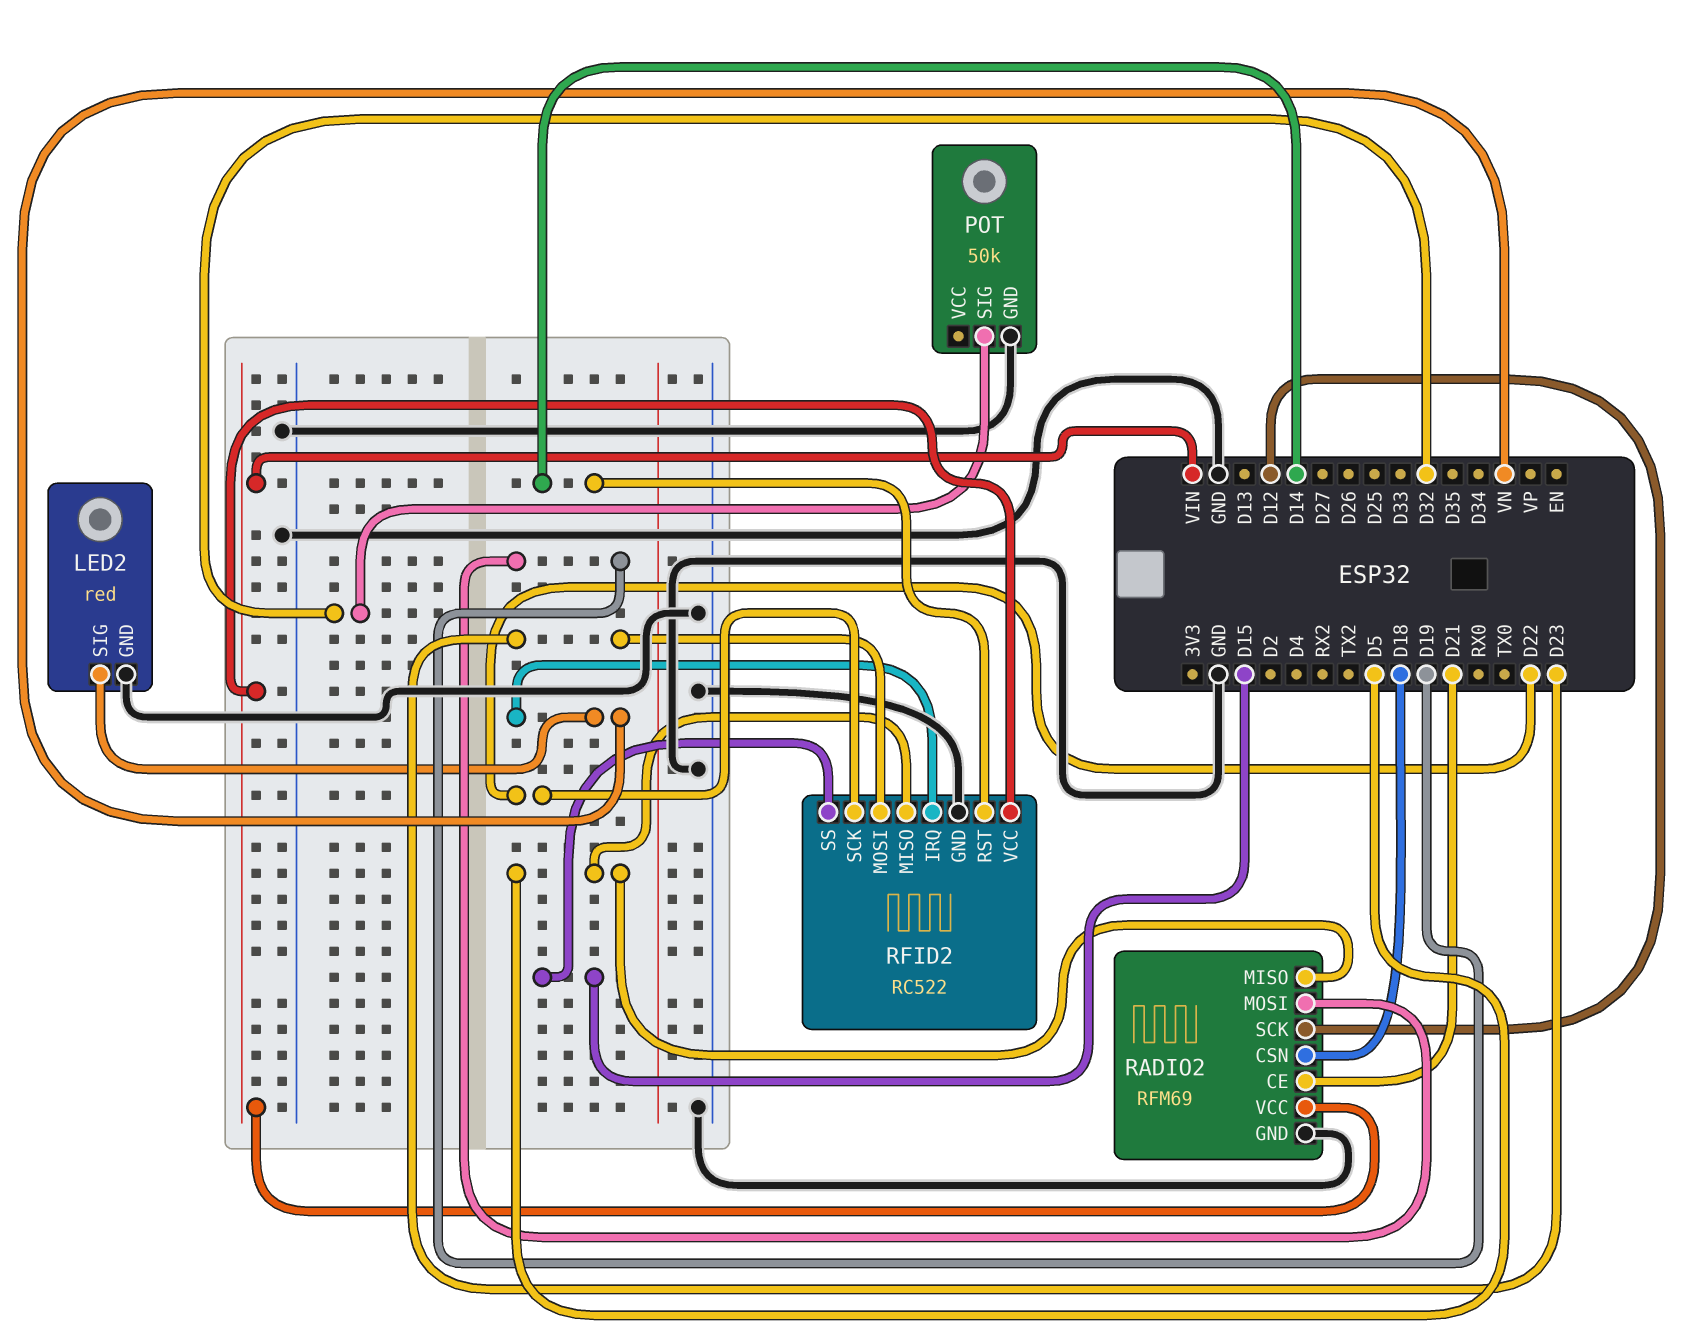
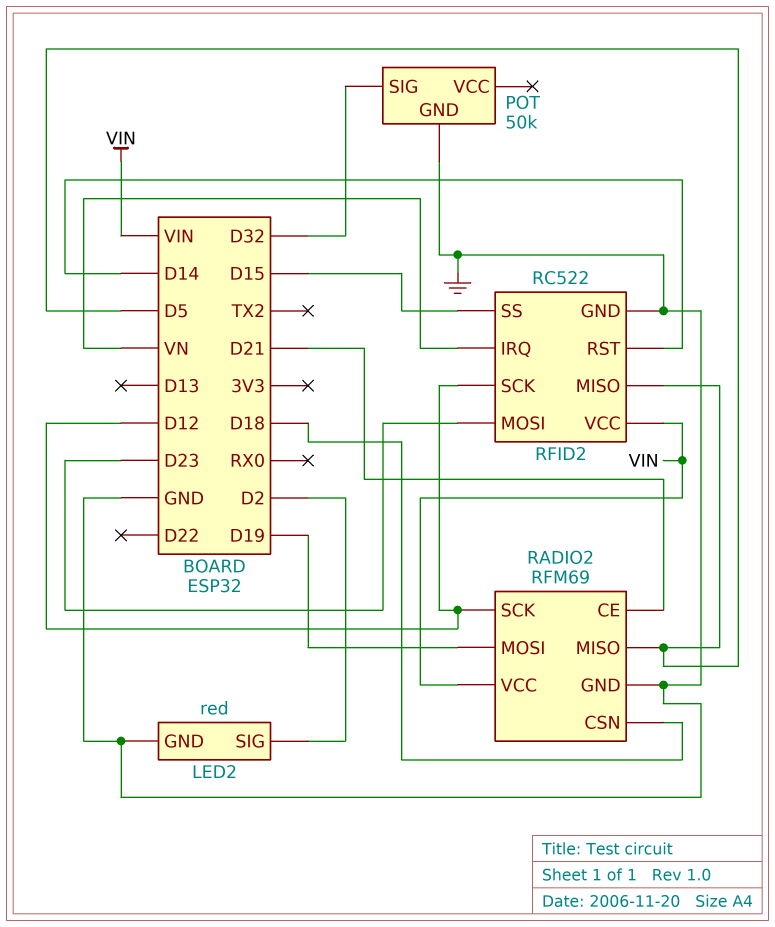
LED2 pin SIG: VN -> D2
RFID2 pin SCK: D22 -> D12

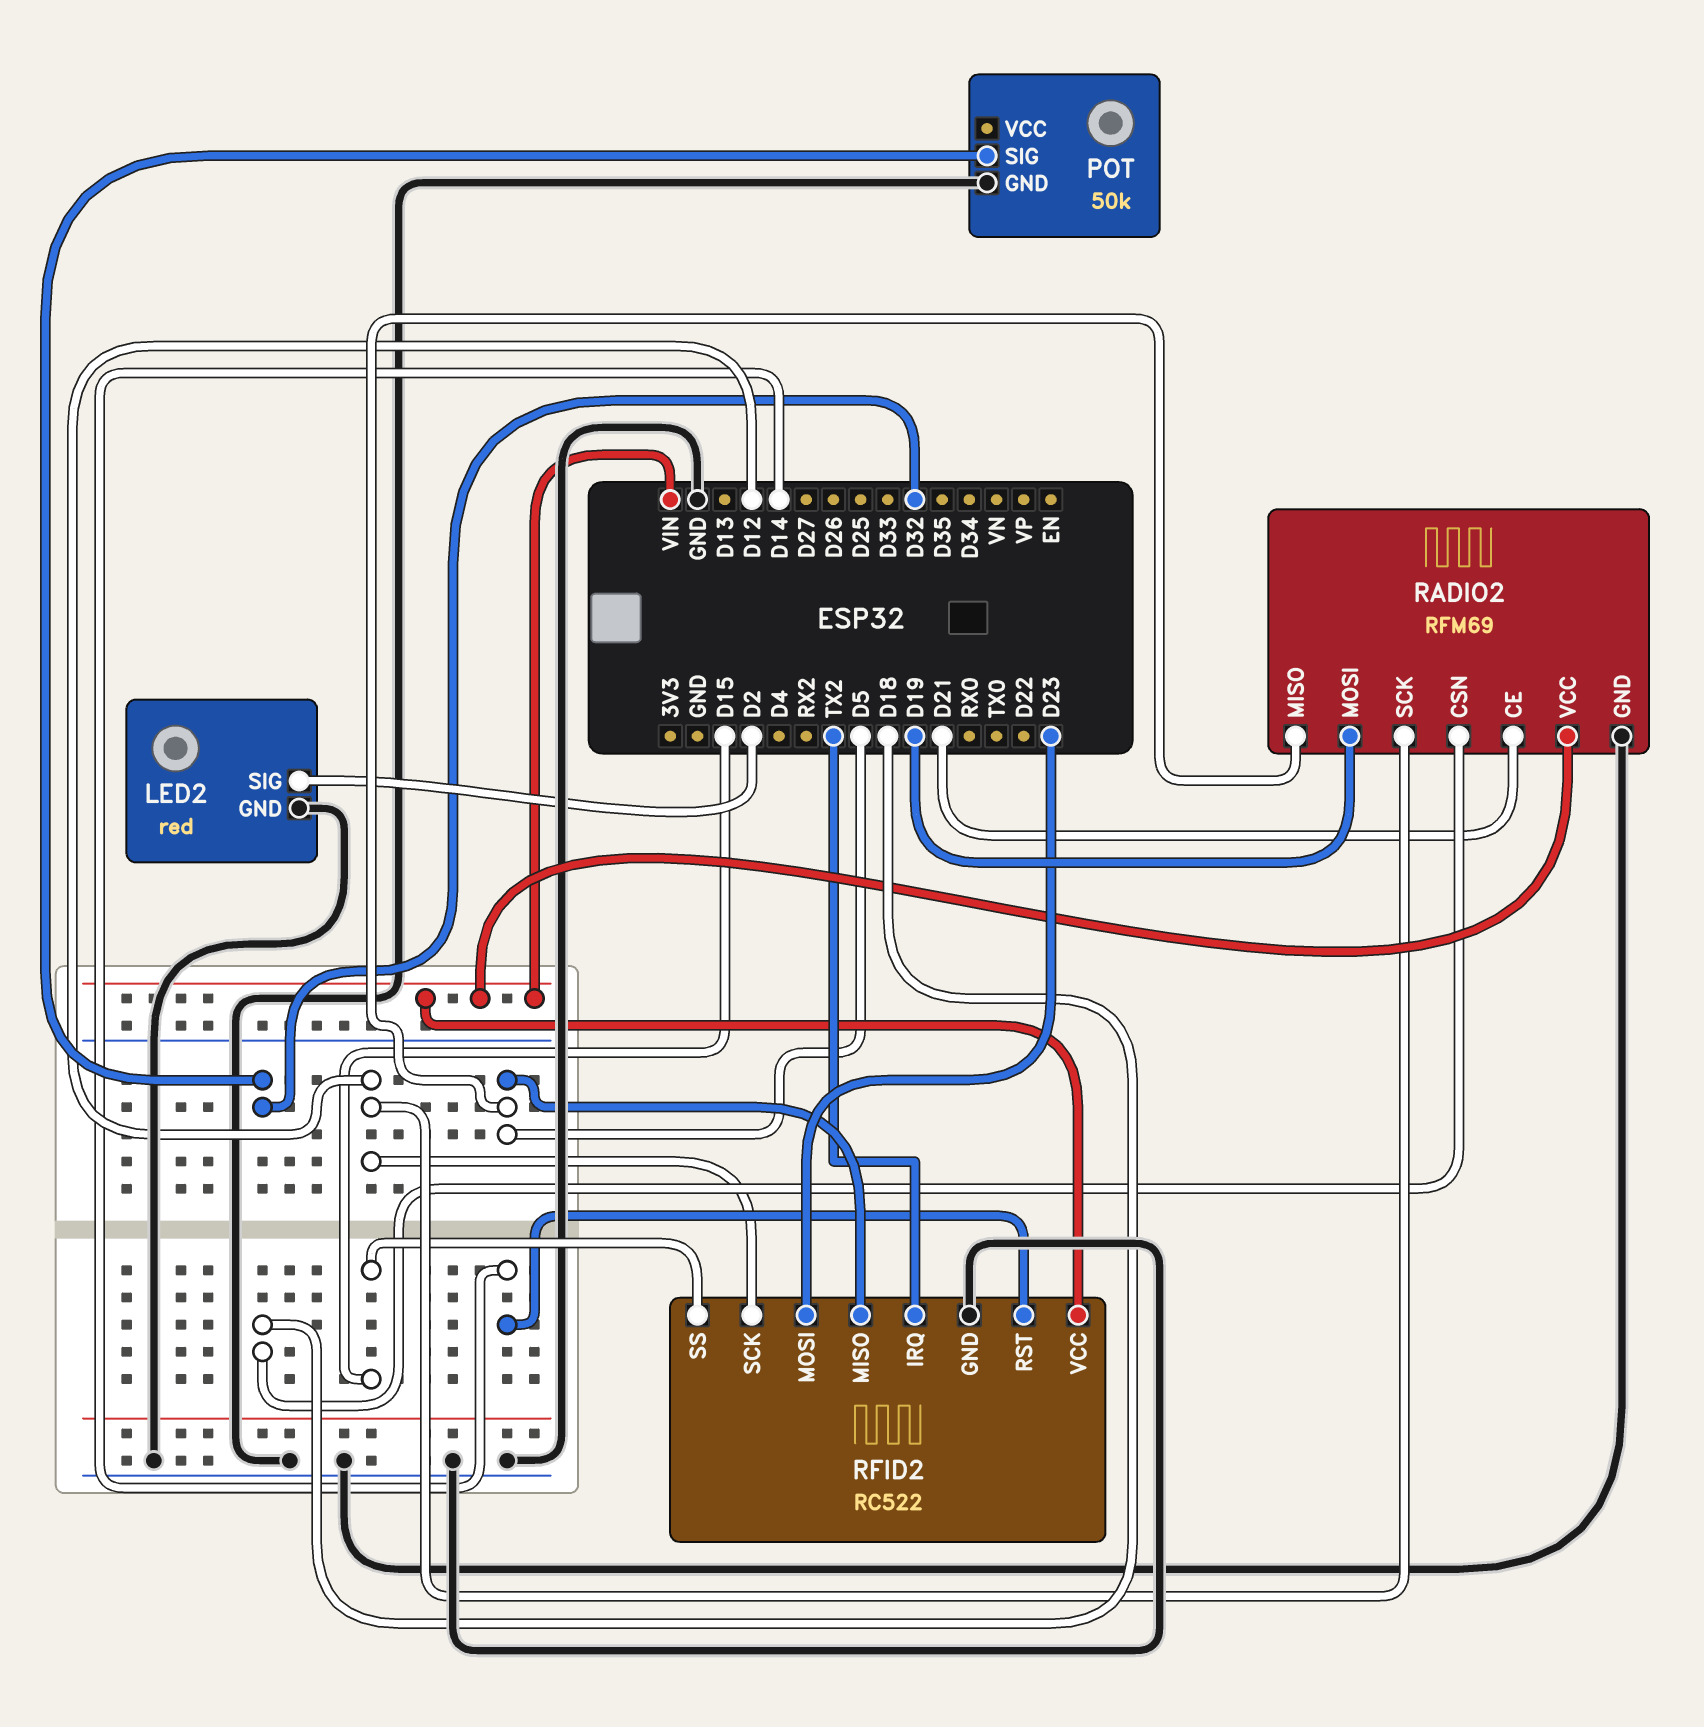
RFID2 pin IRQ: VN -> TX2

